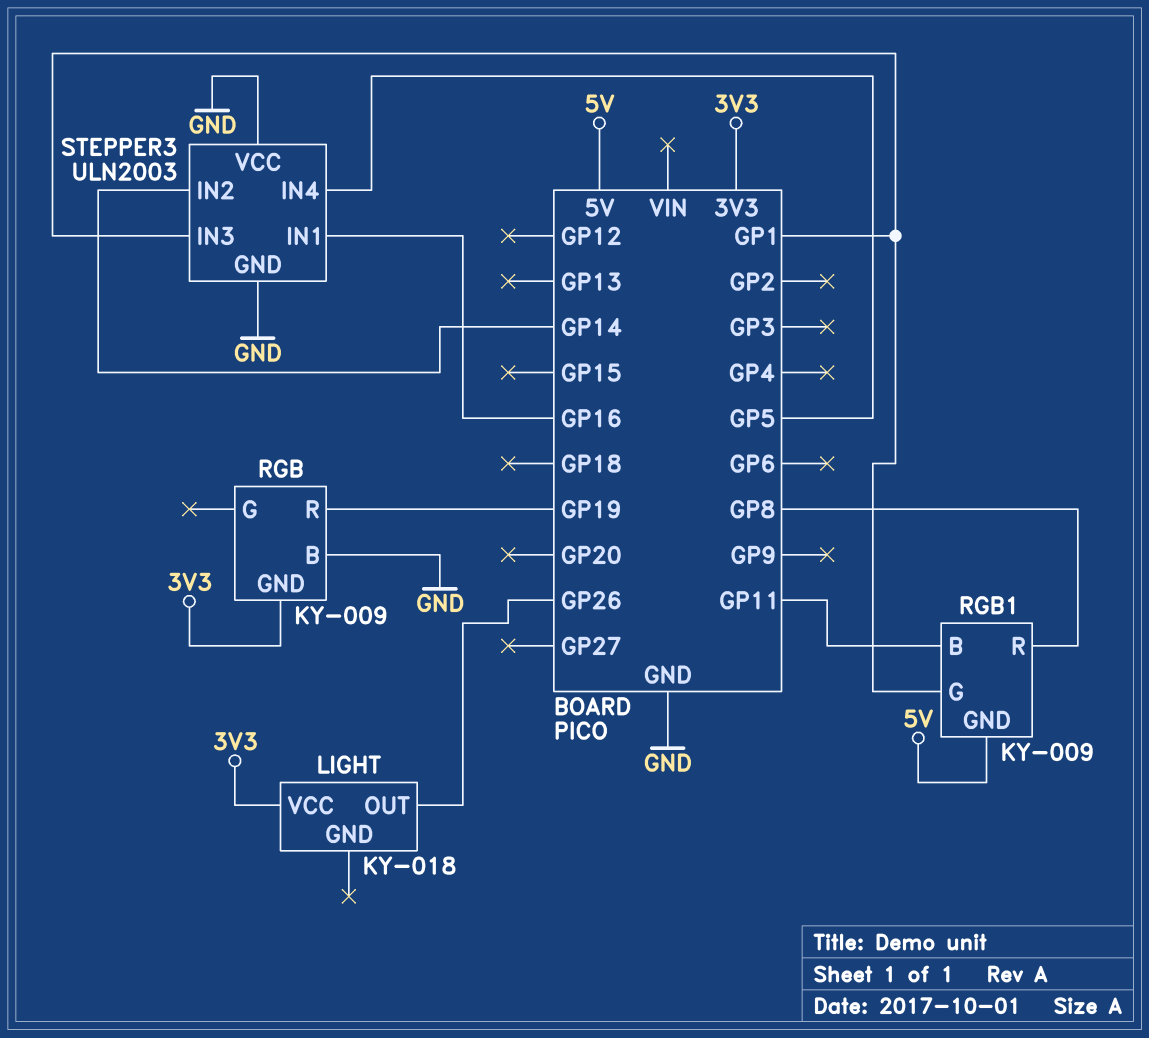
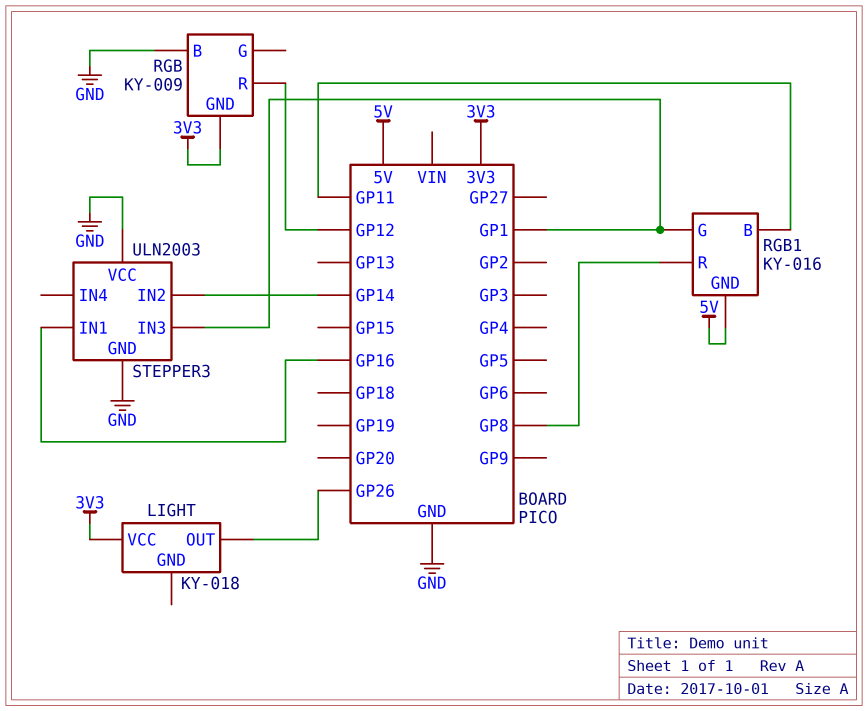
RGB pin R: GP19 -> GP12
RGB1: KY-009 -> KY-016
STEPPER3 pin IN4: GP5 -> none

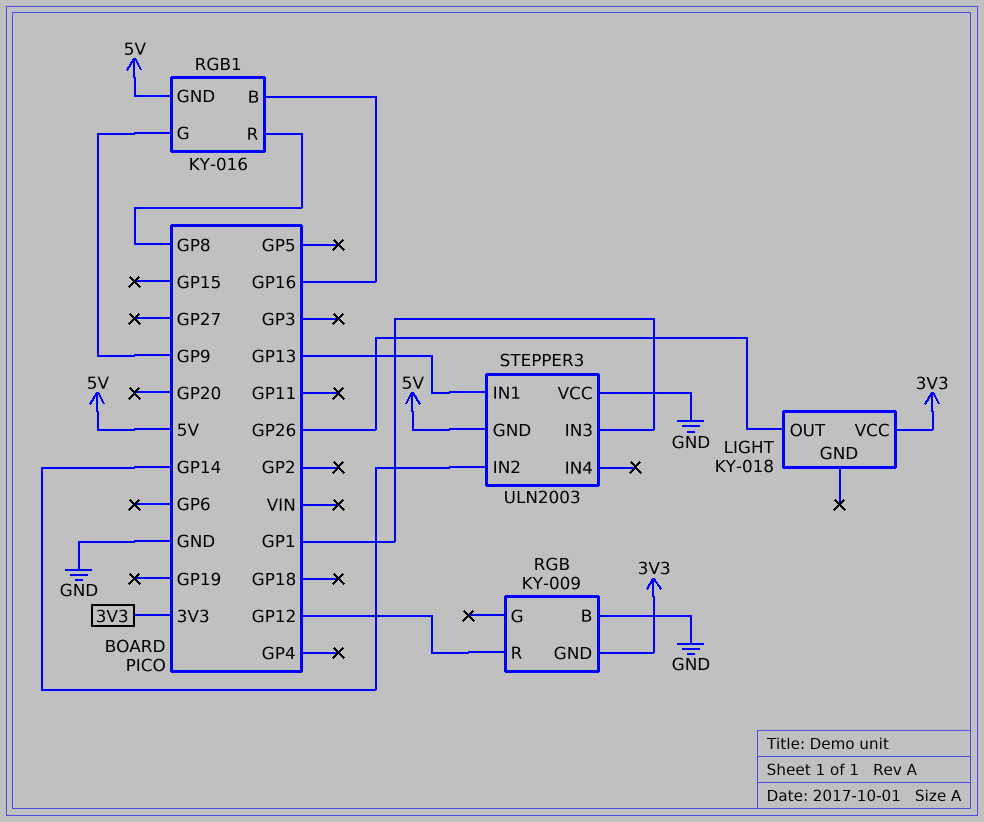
RGB1 pin B: GP11 -> GP16
RGB1 pin G: GP1 -> GP9
STEPPER3 pin GND: GND -> 5V
STEPPER3 pin IN1: GP16 -> GP13

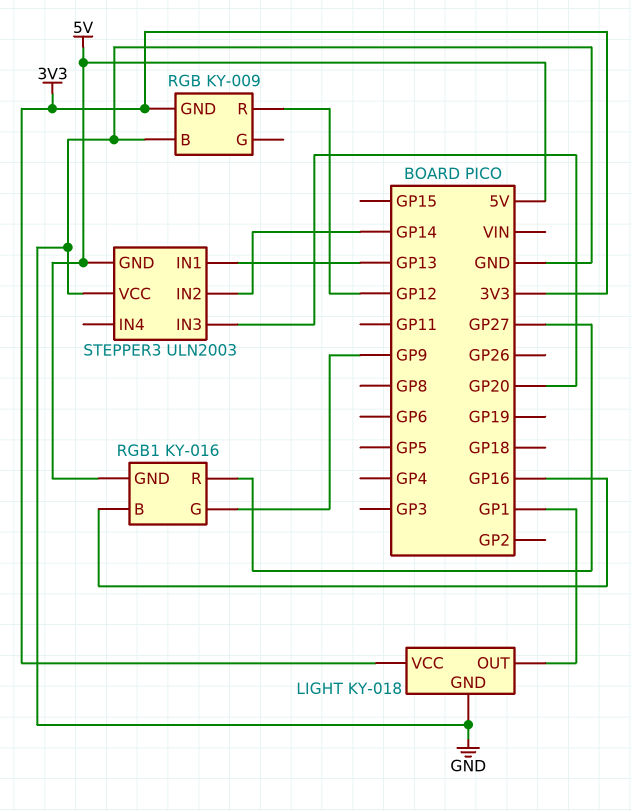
LIGHT pin GND: none -> GND
LIGHT pin OUT: GP26 -> GP1
RGB1 pin R: GP8 -> GP27
STEPPER3 pin IN3: GP1 -> GP20

